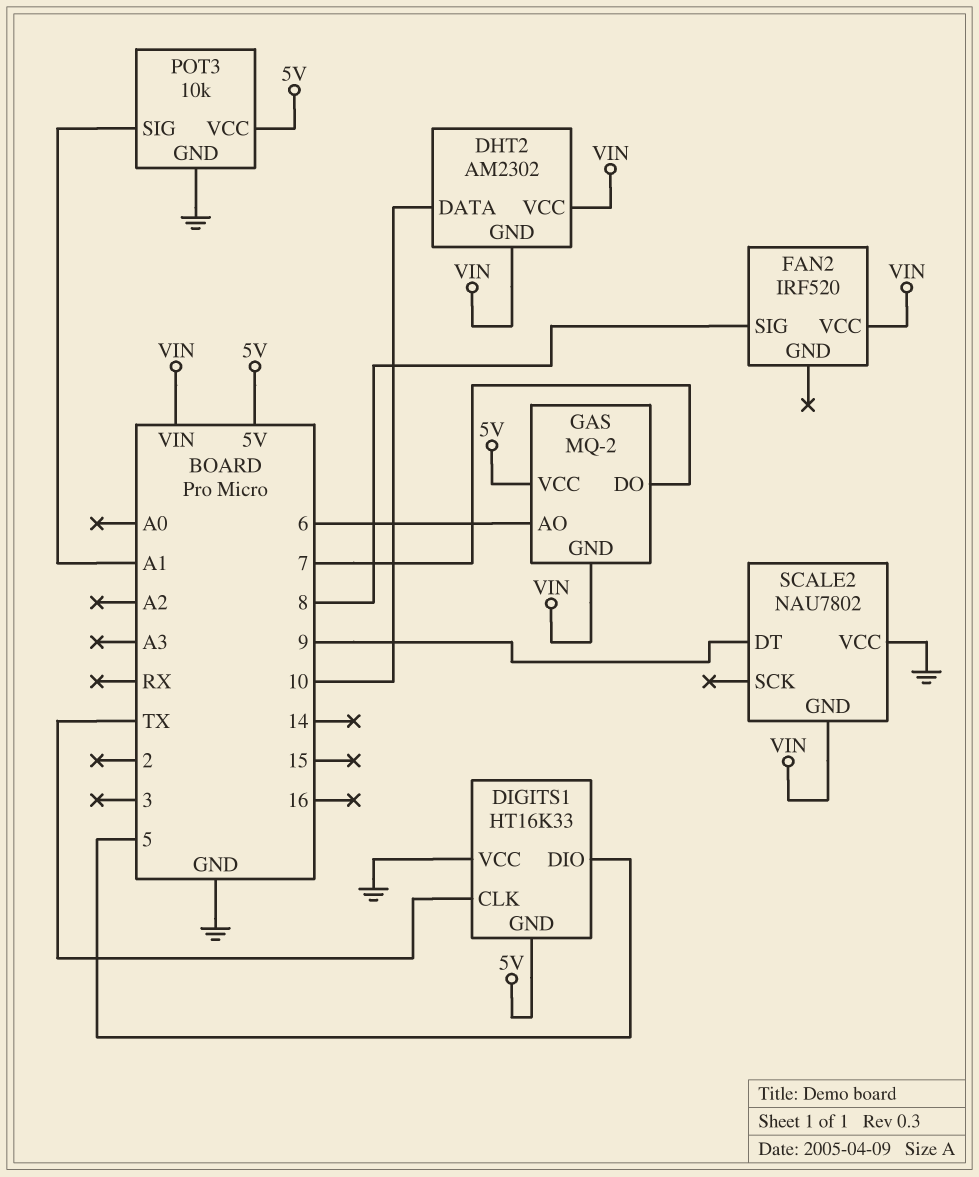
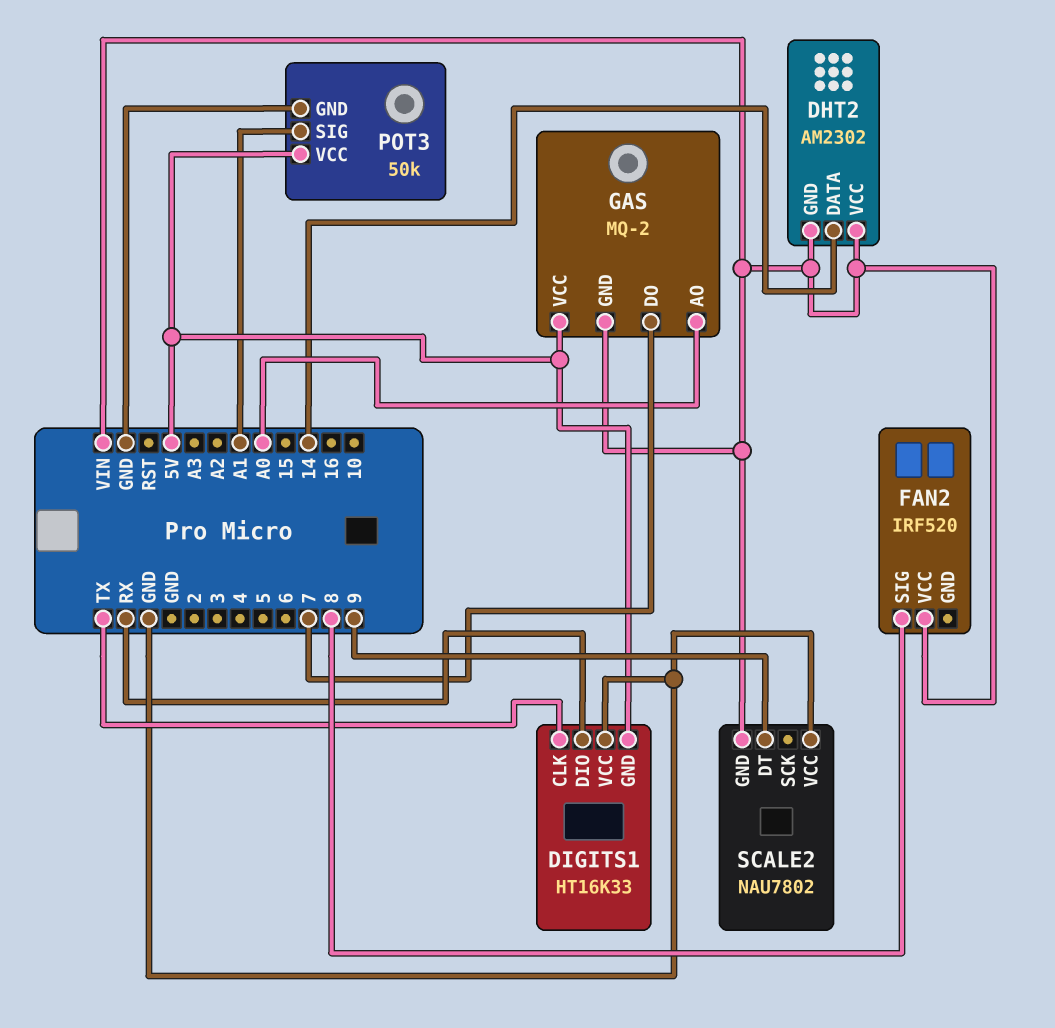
DHT2 pin DATA: 10 -> 14
DIGITS1 pin DIO: 5 -> RX
GAS pin AO: 6 -> A0
POT3: 10k -> 50k

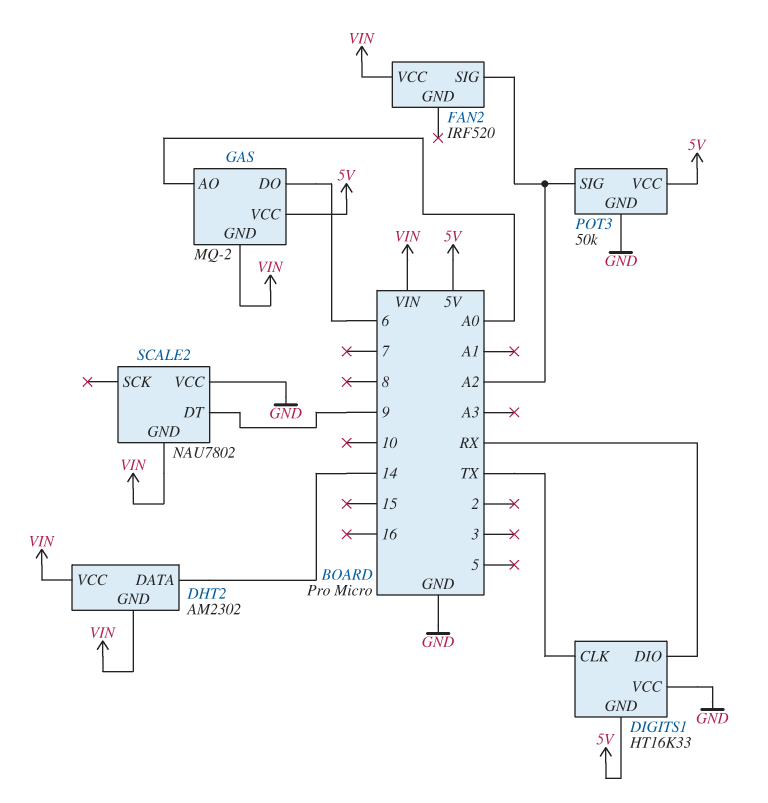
FAN2 pin SIG: 8 -> A2
GAS pin DO: 7 -> 6
POT3 pin SIG: A1 -> A2

